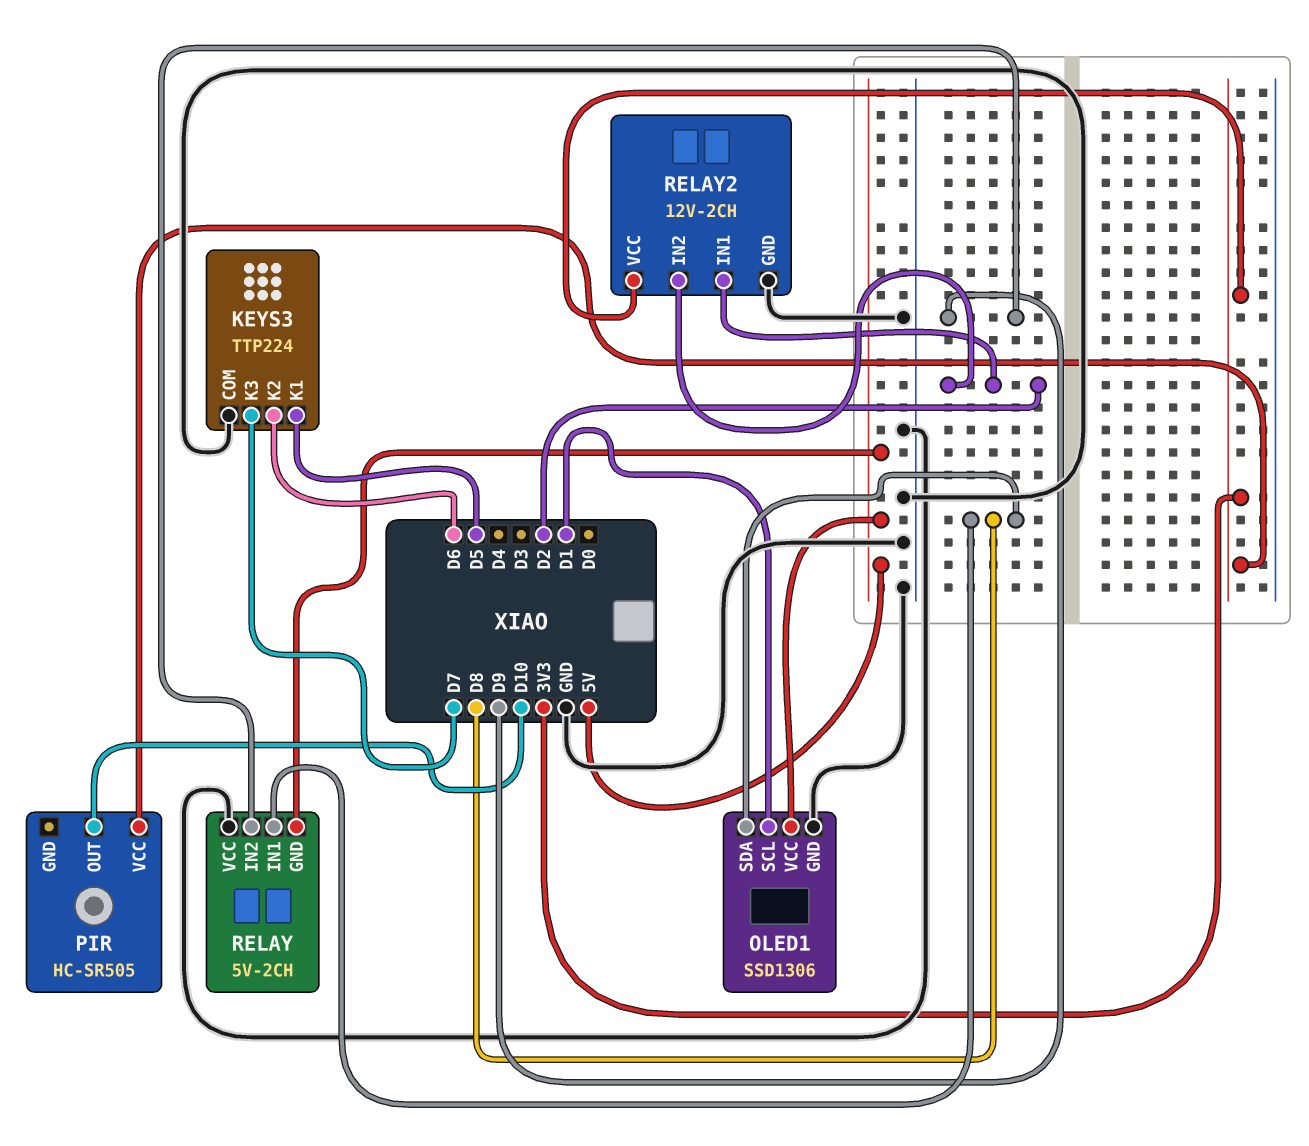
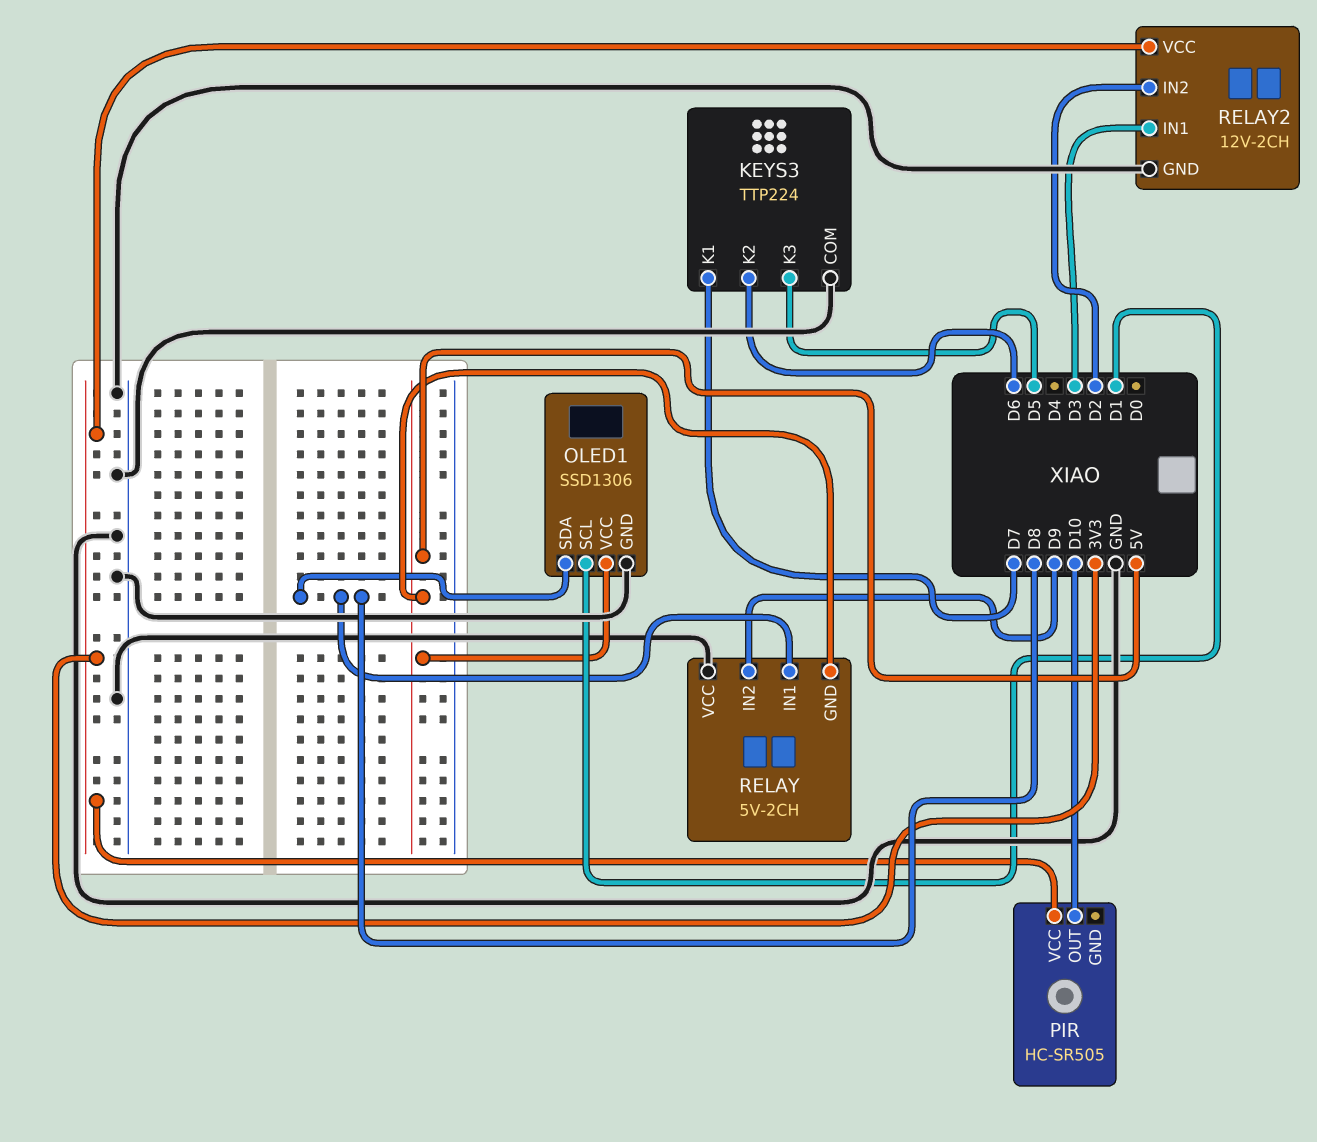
KEYS3 pin K1: D5 -> D7
KEYS3 pin K3: D7 -> D5
RELAY2 pin IN1: D2 -> D3

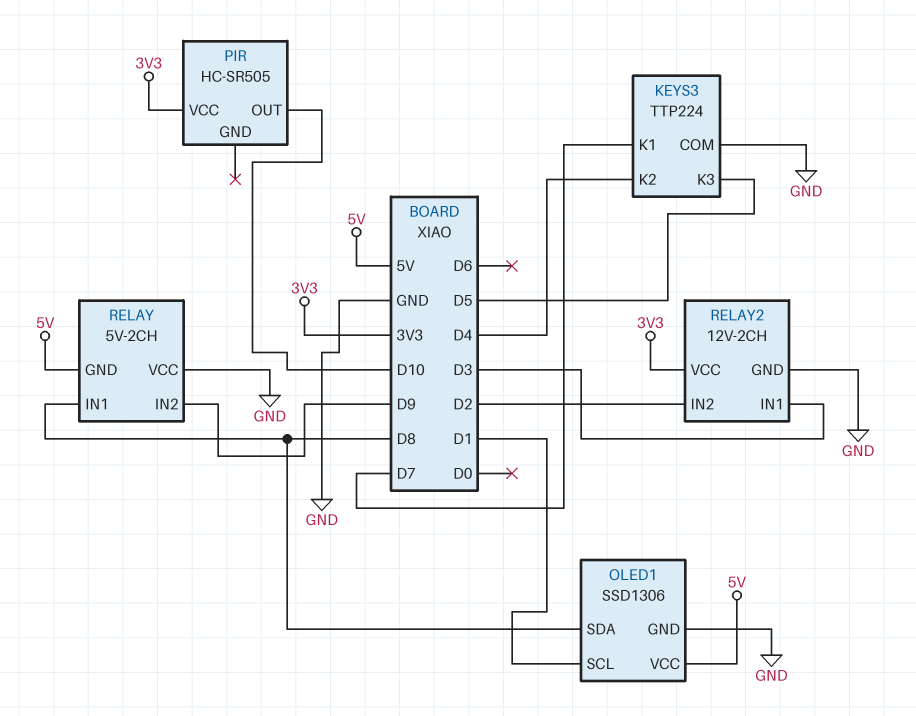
KEYS3 pin K2: D6 -> D4

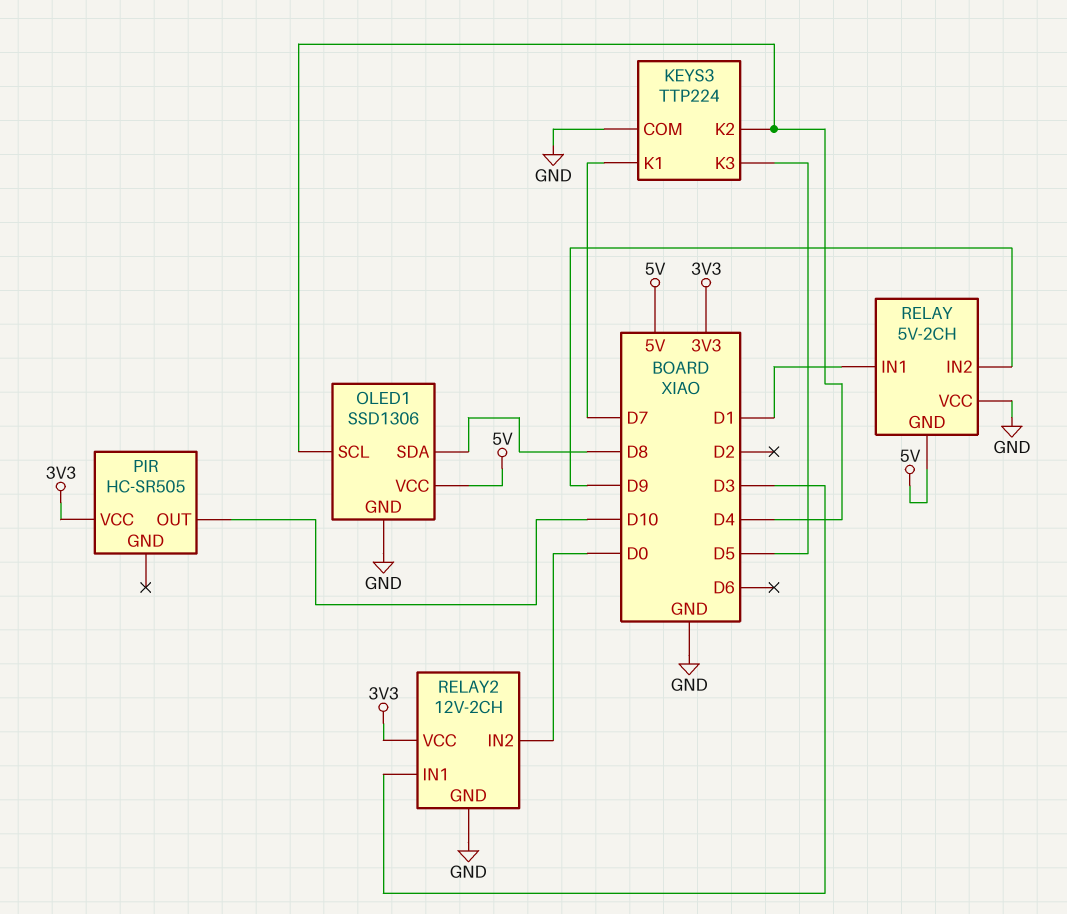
OLED1 pin SCL: D1 -> D4
RELAY pin IN1: D8 -> D1
RELAY2 pin IN2: D2 -> D0

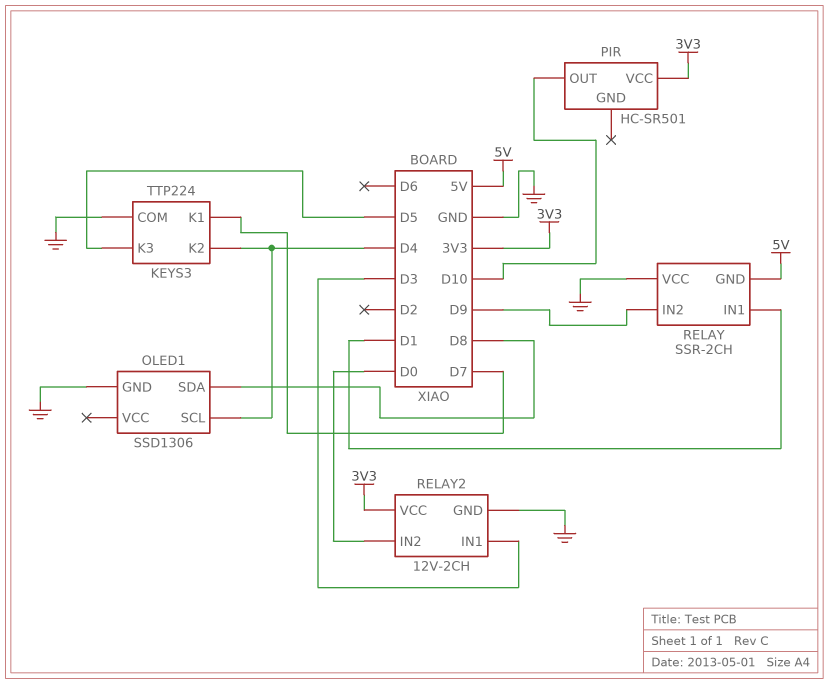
OLED1 pin VCC: 5V -> none
PIR: HC-SR505 -> HC-SR501
RELAY: 5V-2CH -> SSR-2CH

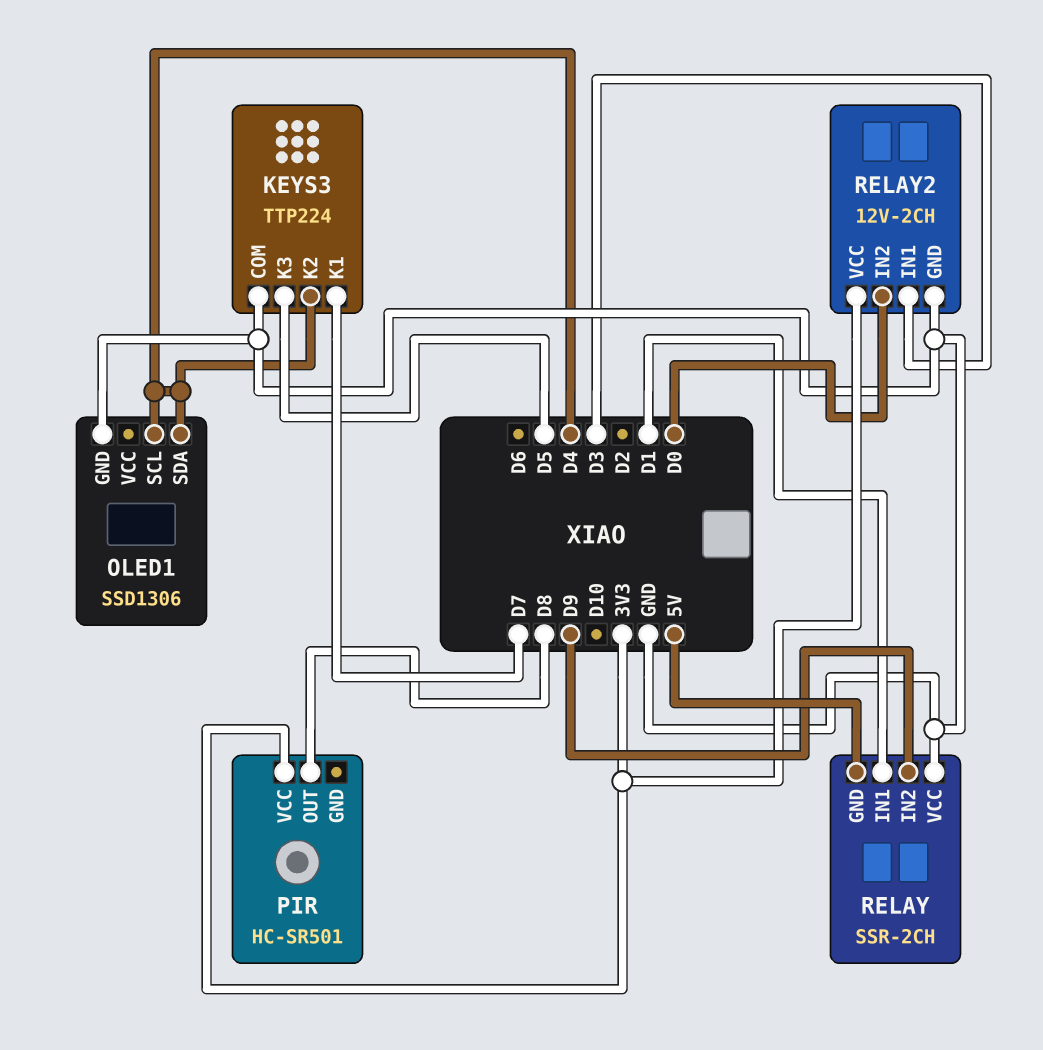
OLED1 pin SDA: D8 -> D4
PIR pin OUT: D10 -> D8

